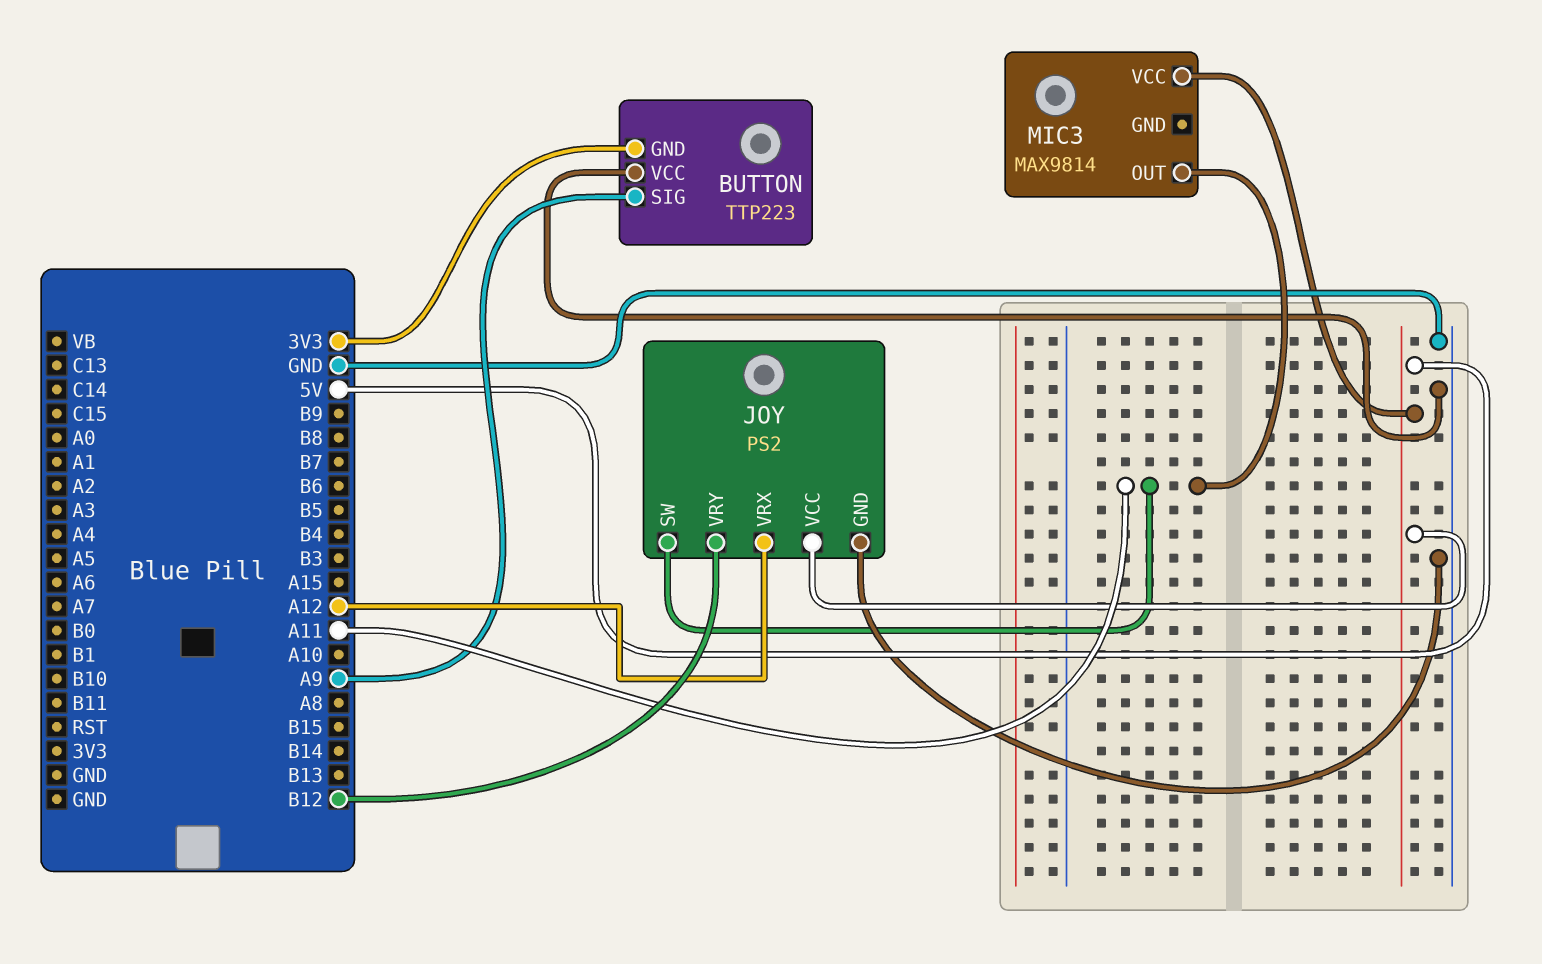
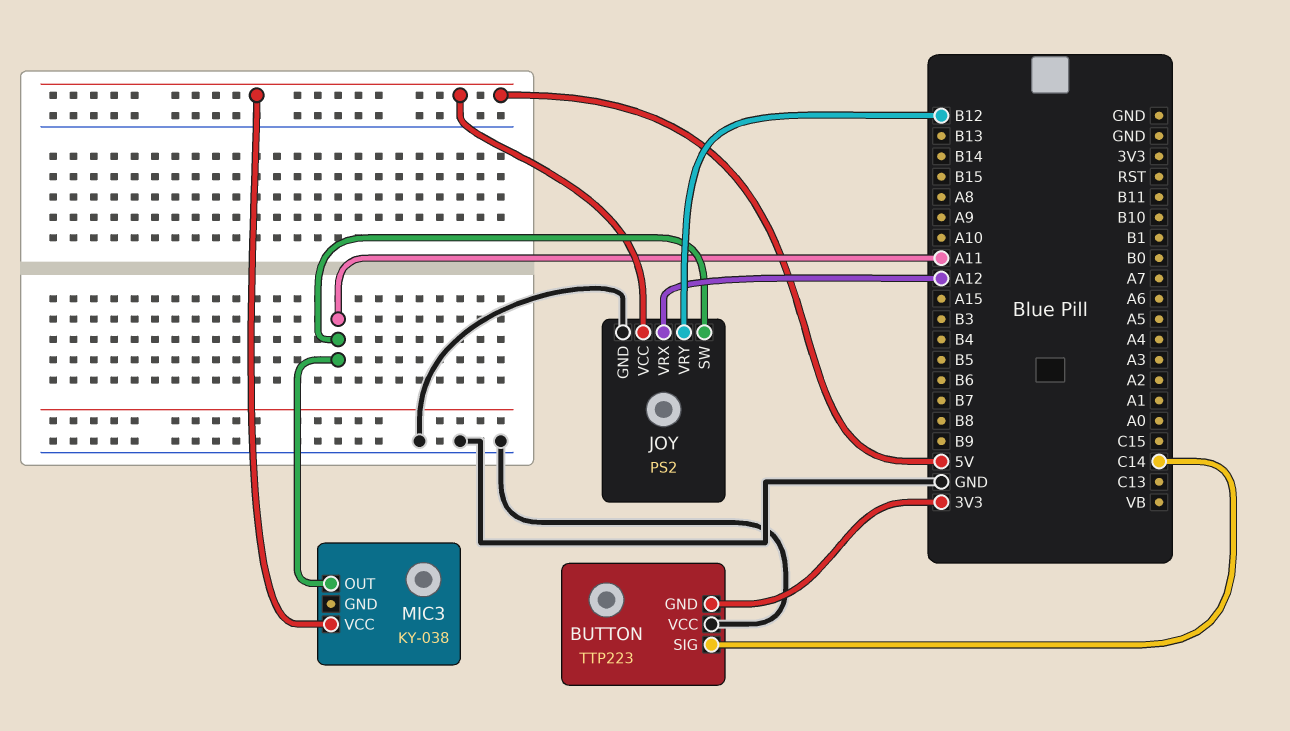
BUTTON pin SIG: A9 -> C14
MIC3: MAX9814 -> KY-038

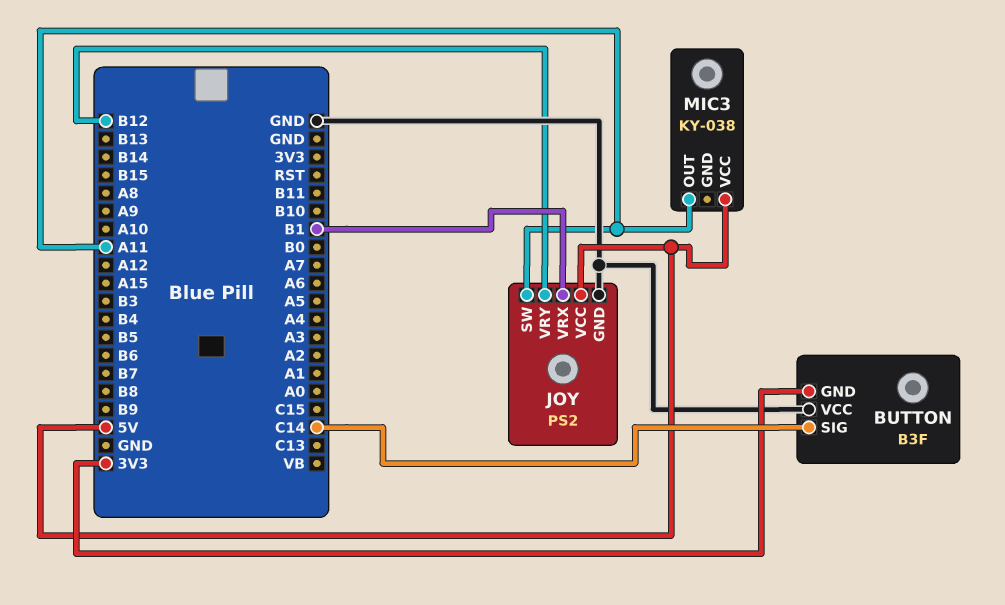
BUTTON: TTP223 -> B3F
JOY pin VRX: A12 -> B1

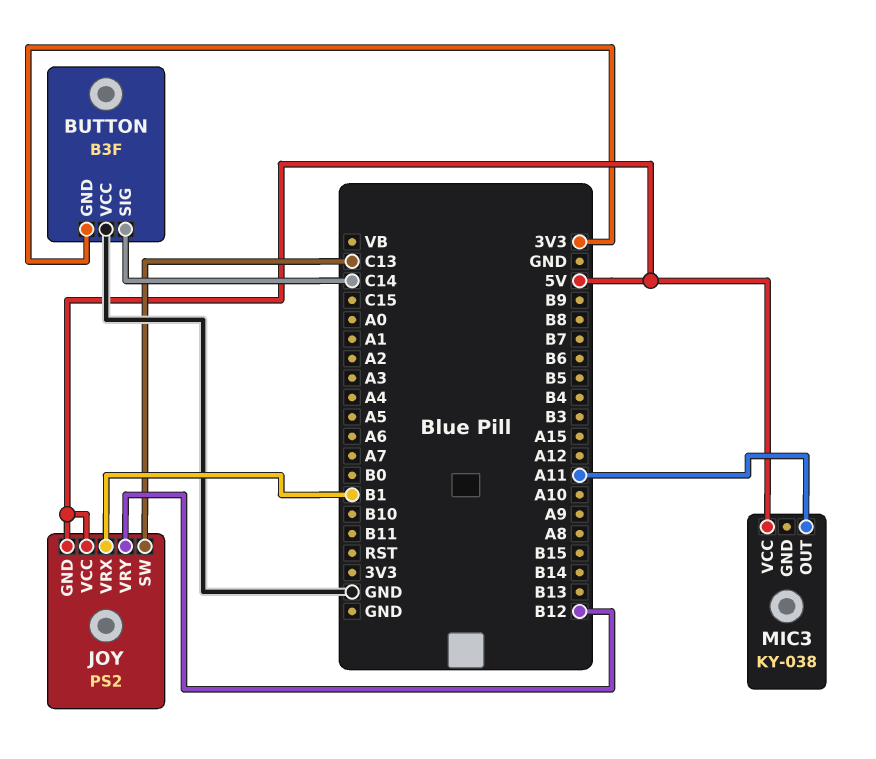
JOY pin GND: GND -> 5V
JOY pin SW: A11 -> C13

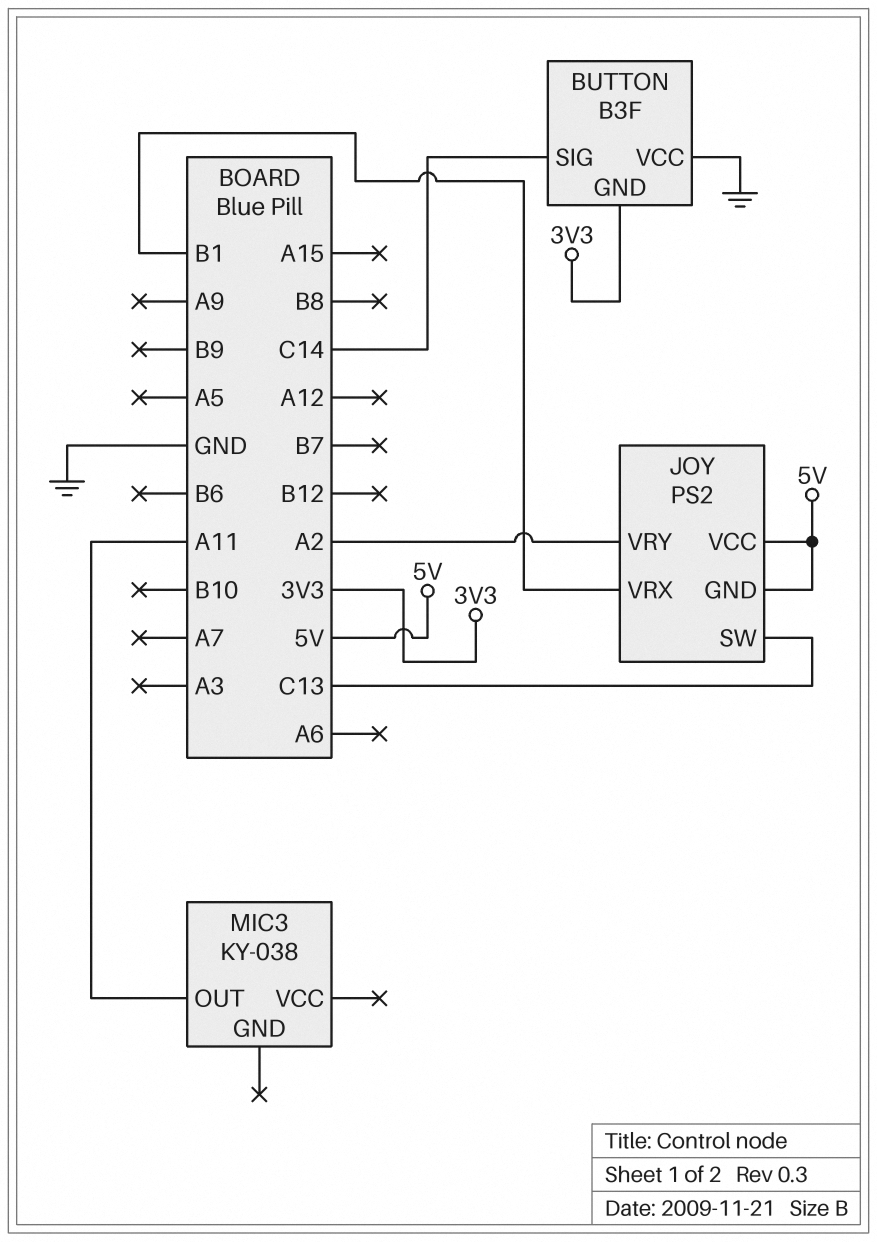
JOY pin VRY: B12 -> A2
MIC3 pin VCC: 5V -> none

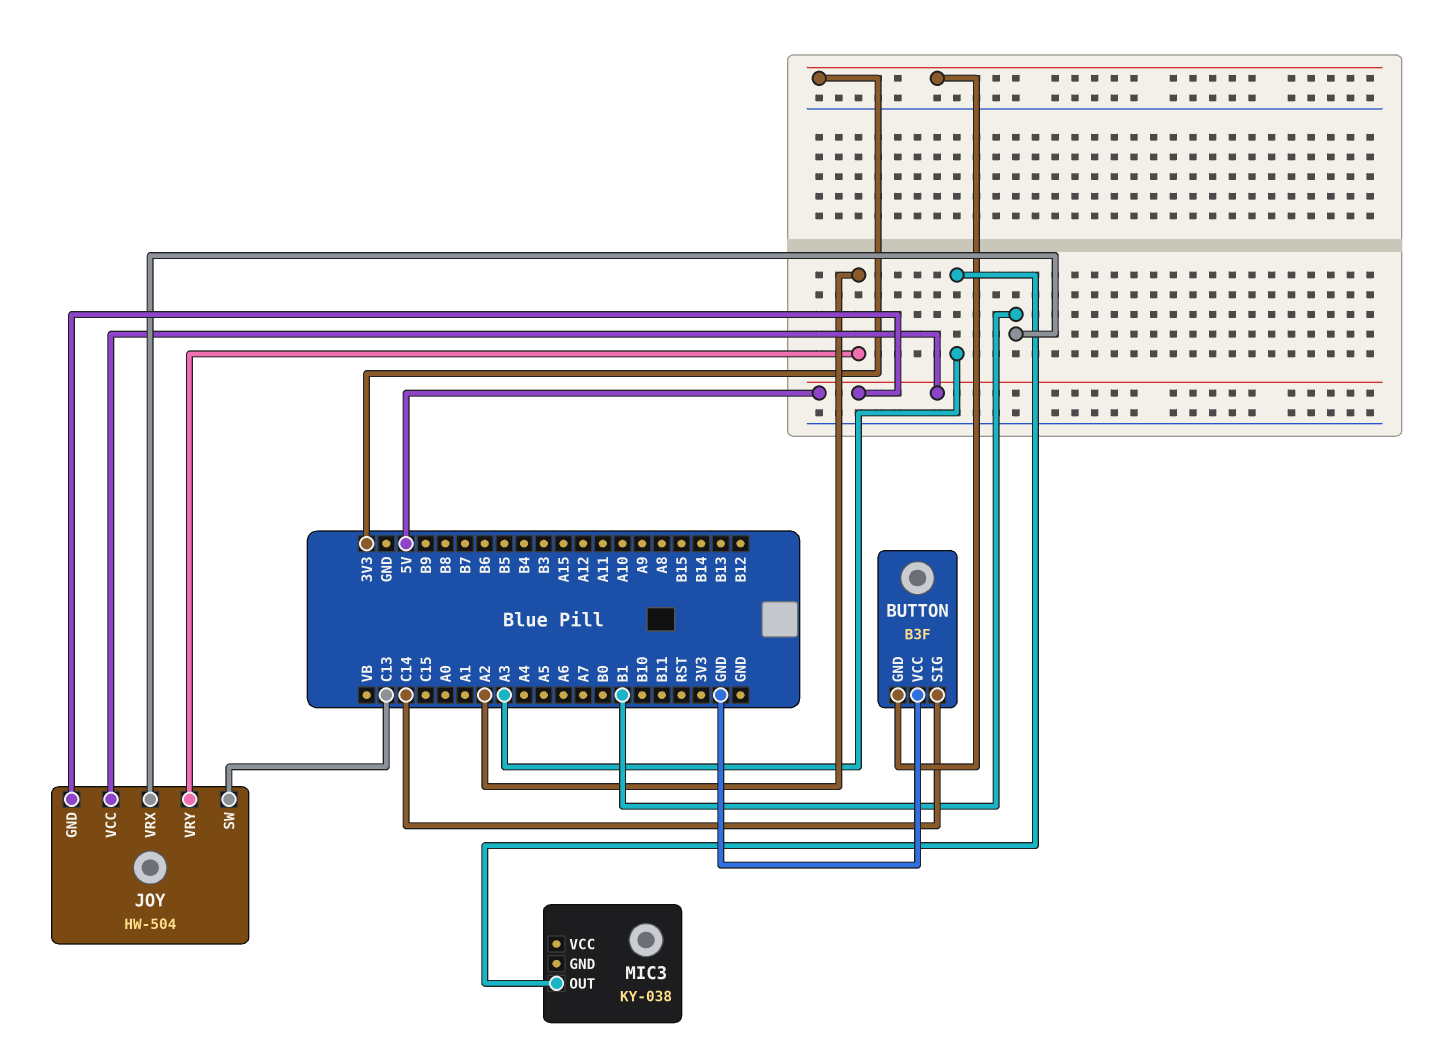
JOY: PS2 -> HW-504
MIC3 pin OUT: A11 -> A3

